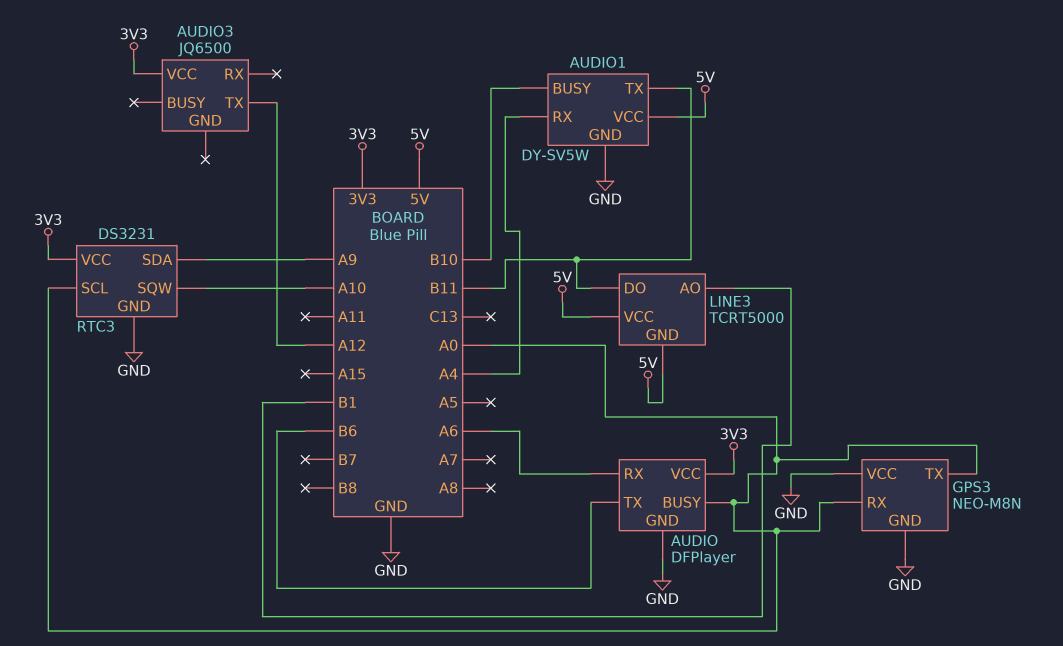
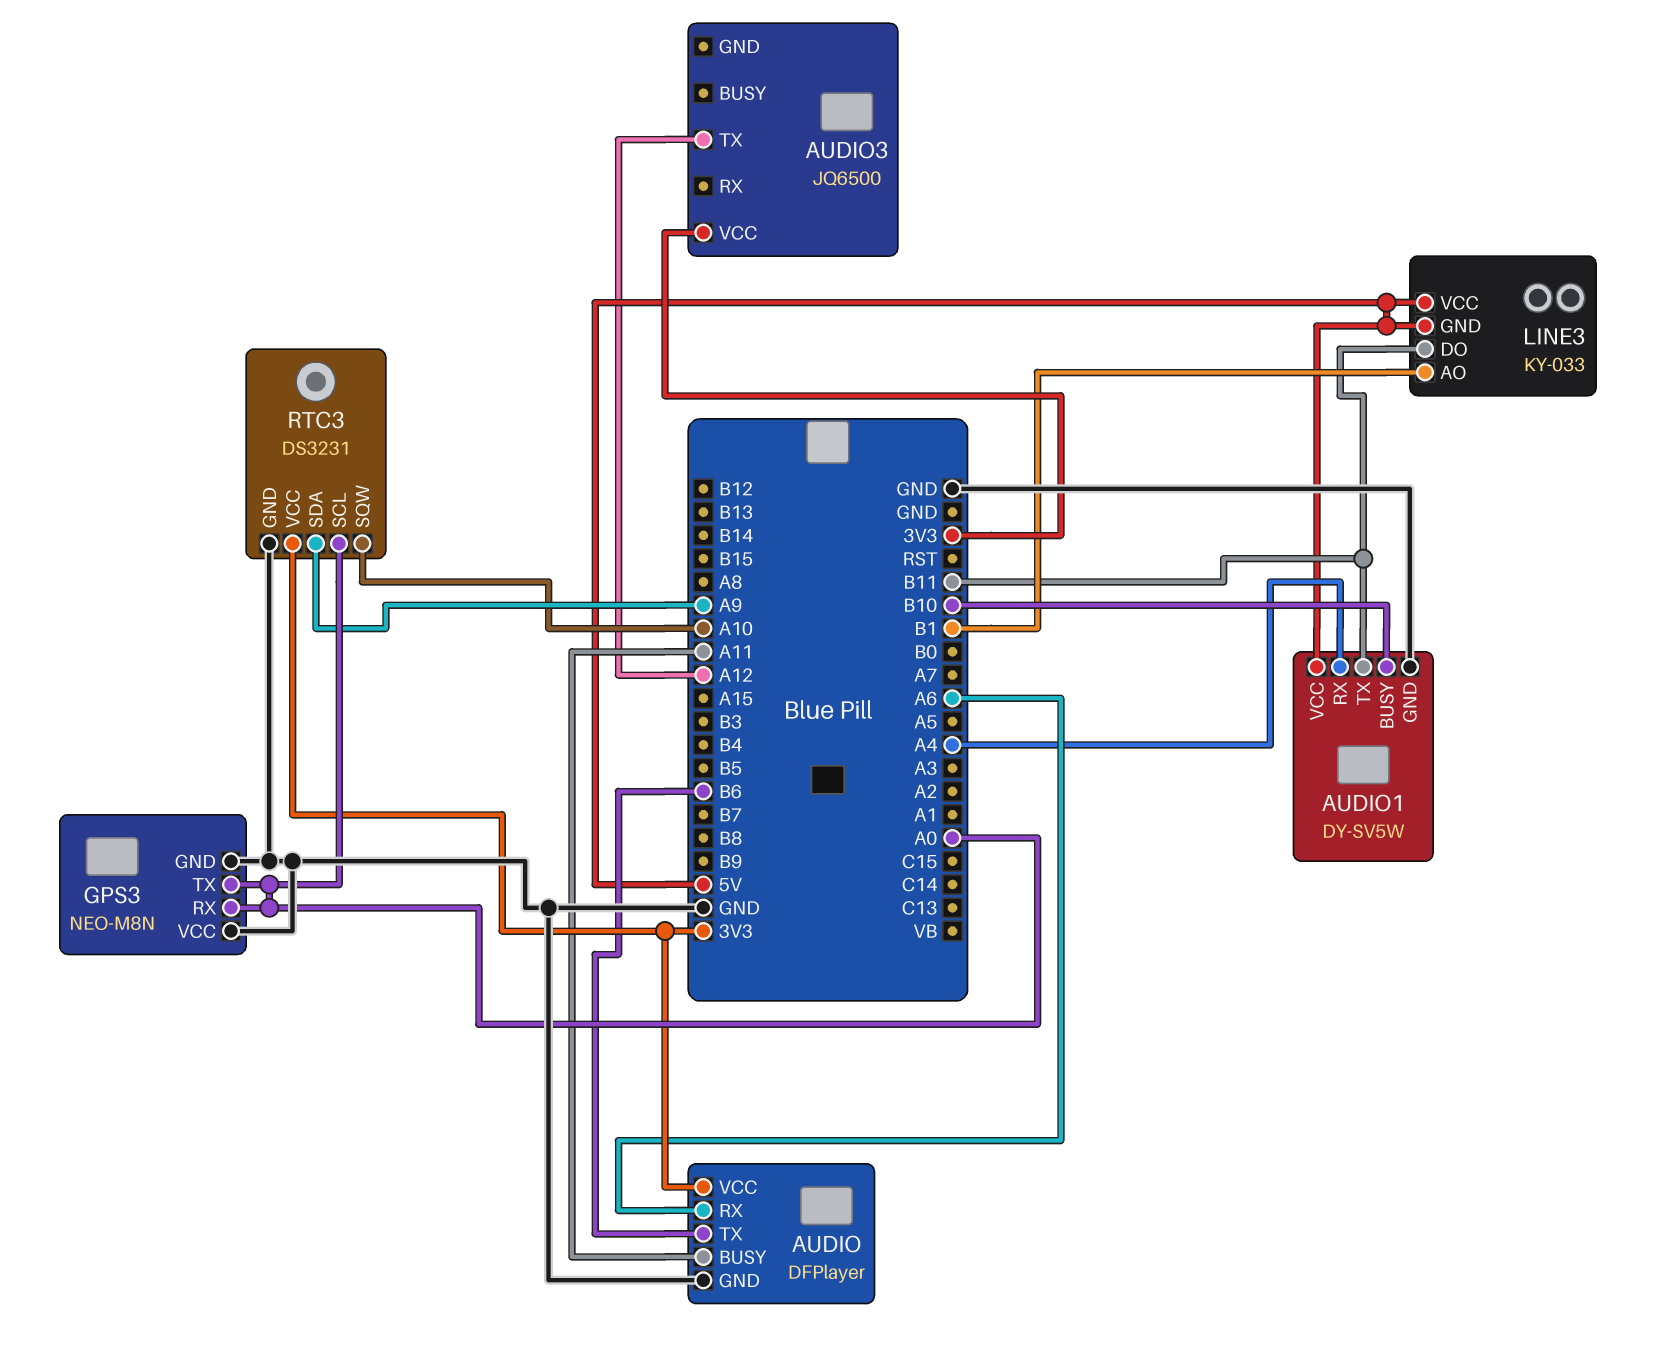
AUDIO pin BUSY: A0 -> A11
LINE3: TCRT5000 -> KY-033

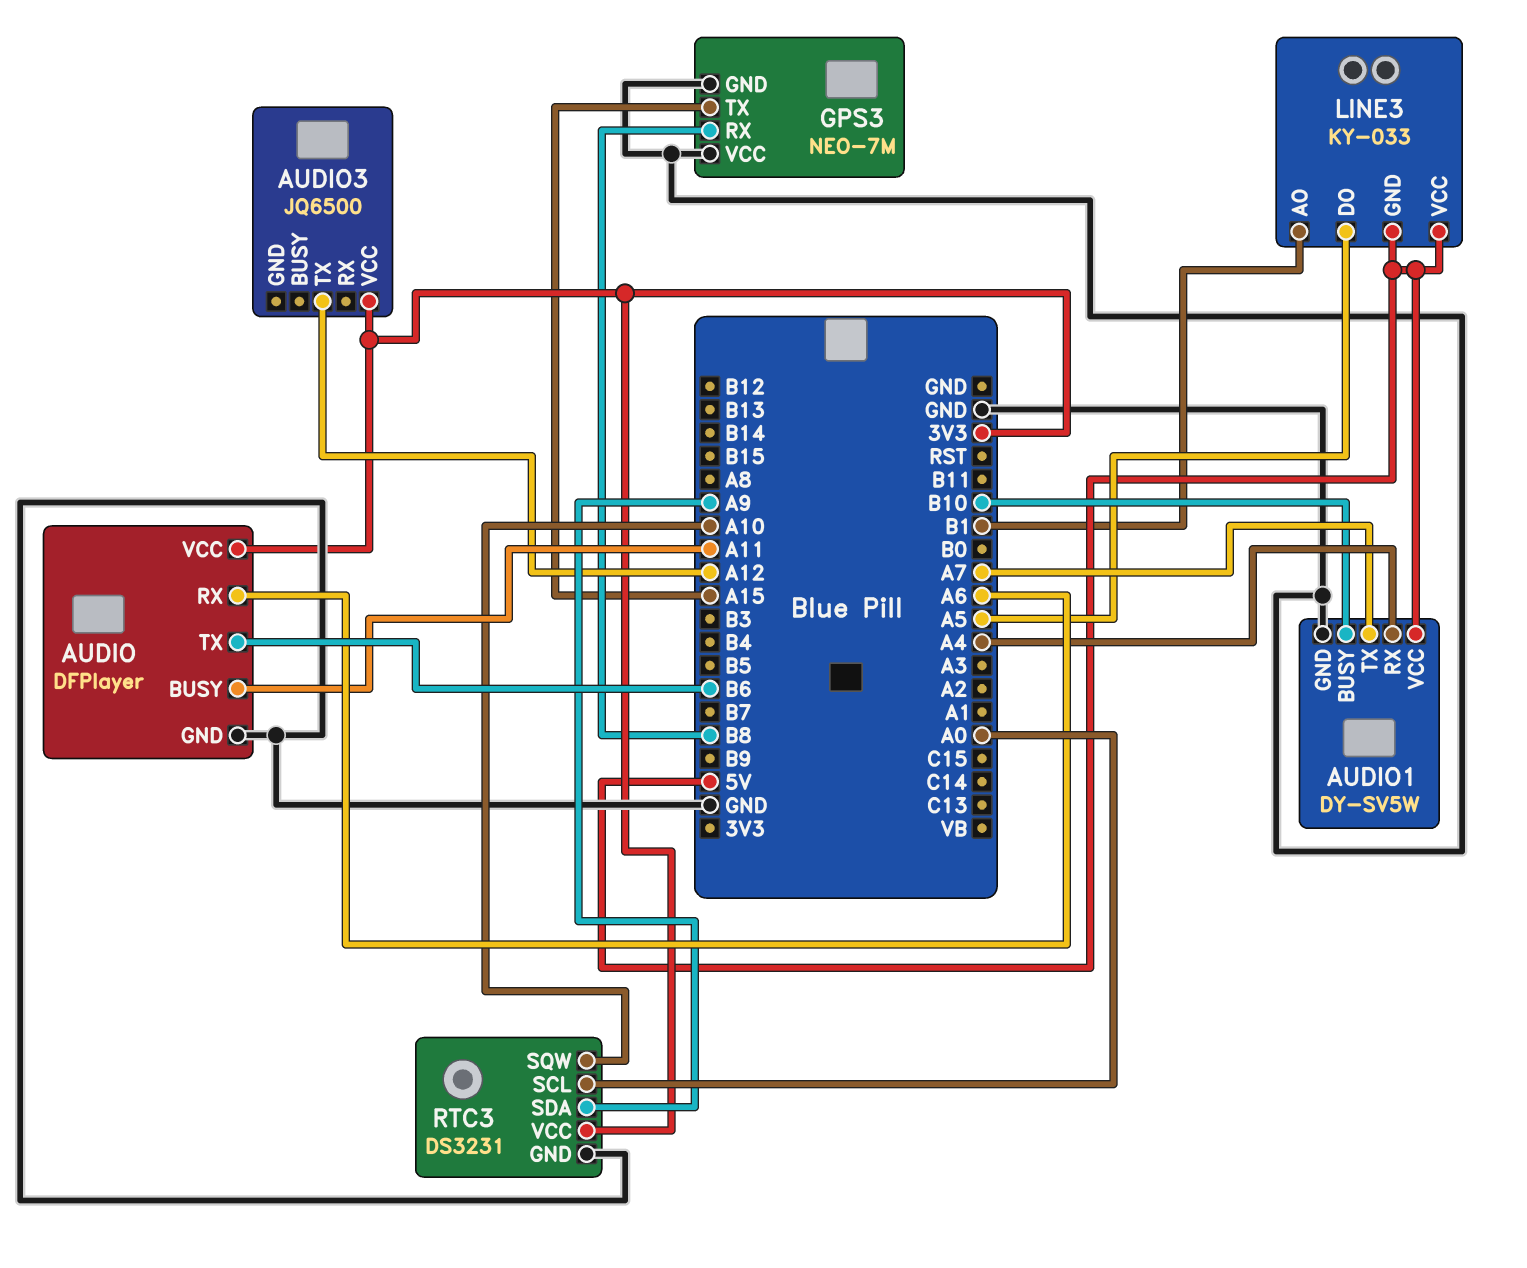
AUDIO1 pin TX: B11 -> A7
GPS3: NEO-M8N -> NEO-7M
GPS3 pin RX: A0 -> B8
GPS3 pin TX: A0 -> A15
LINE3 pin DO: B11 -> A5

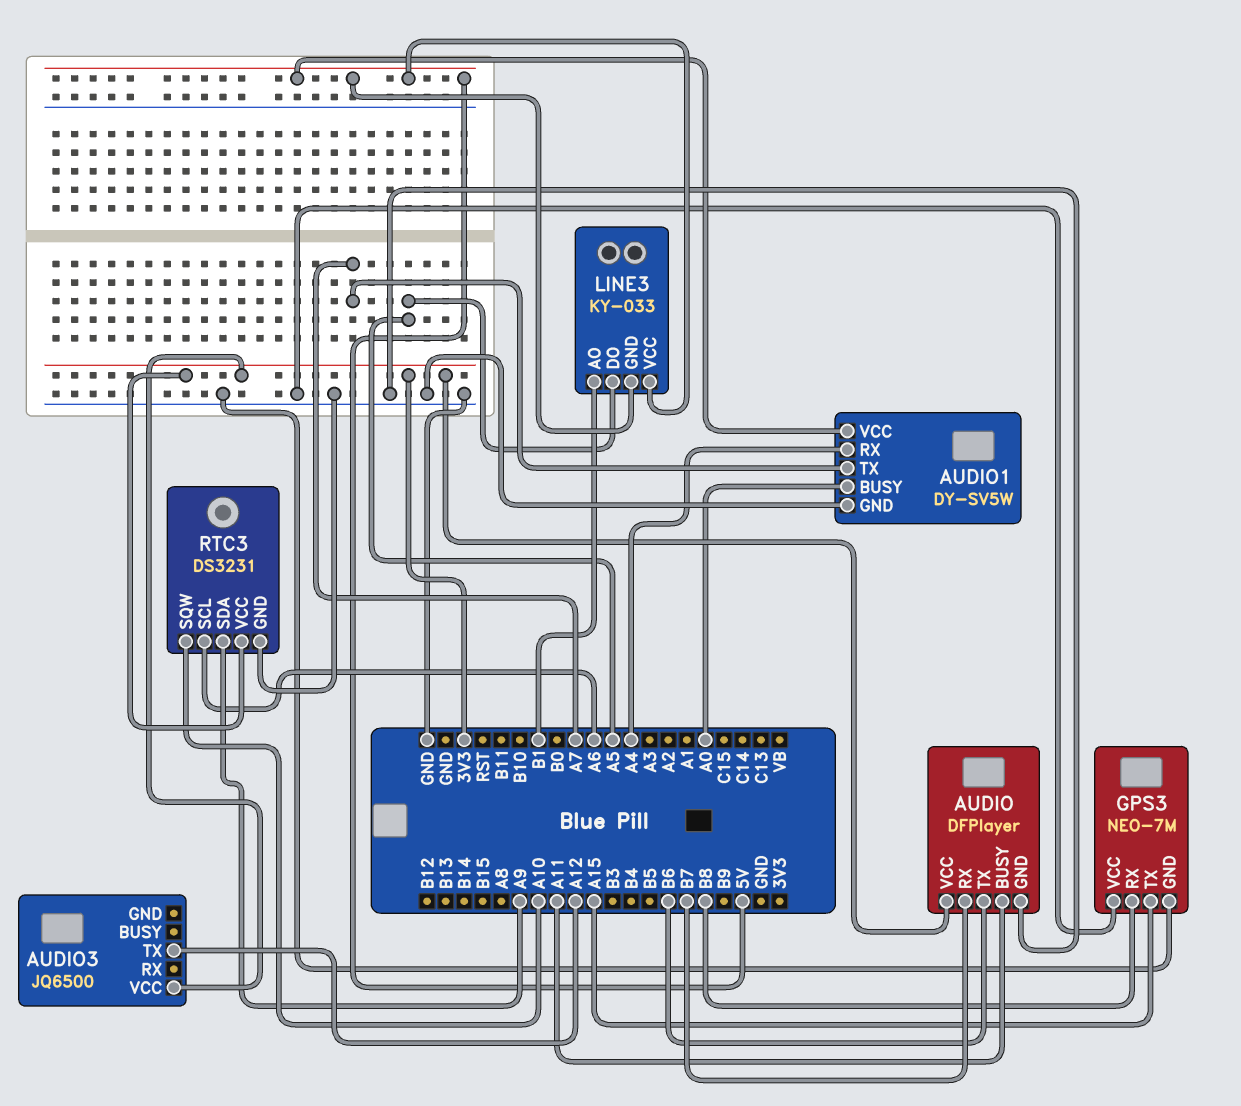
AUDIO pin RX: A6 -> B7
AUDIO1 pin BUSY: B10 -> A0
RTC3 pin SCL: A0 -> A6

